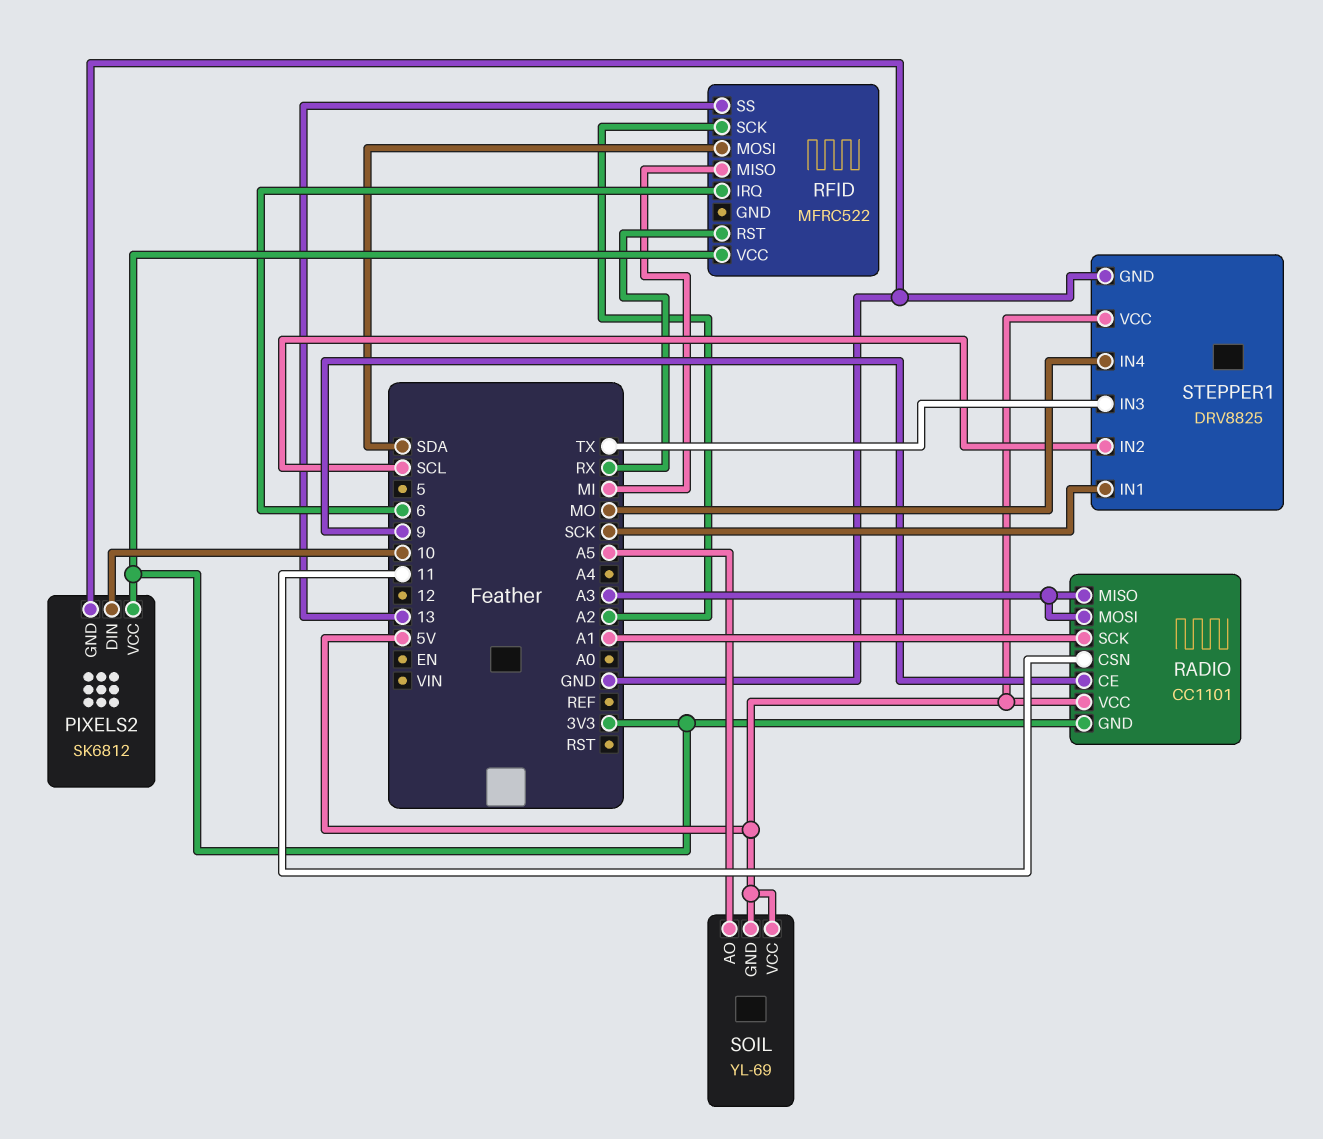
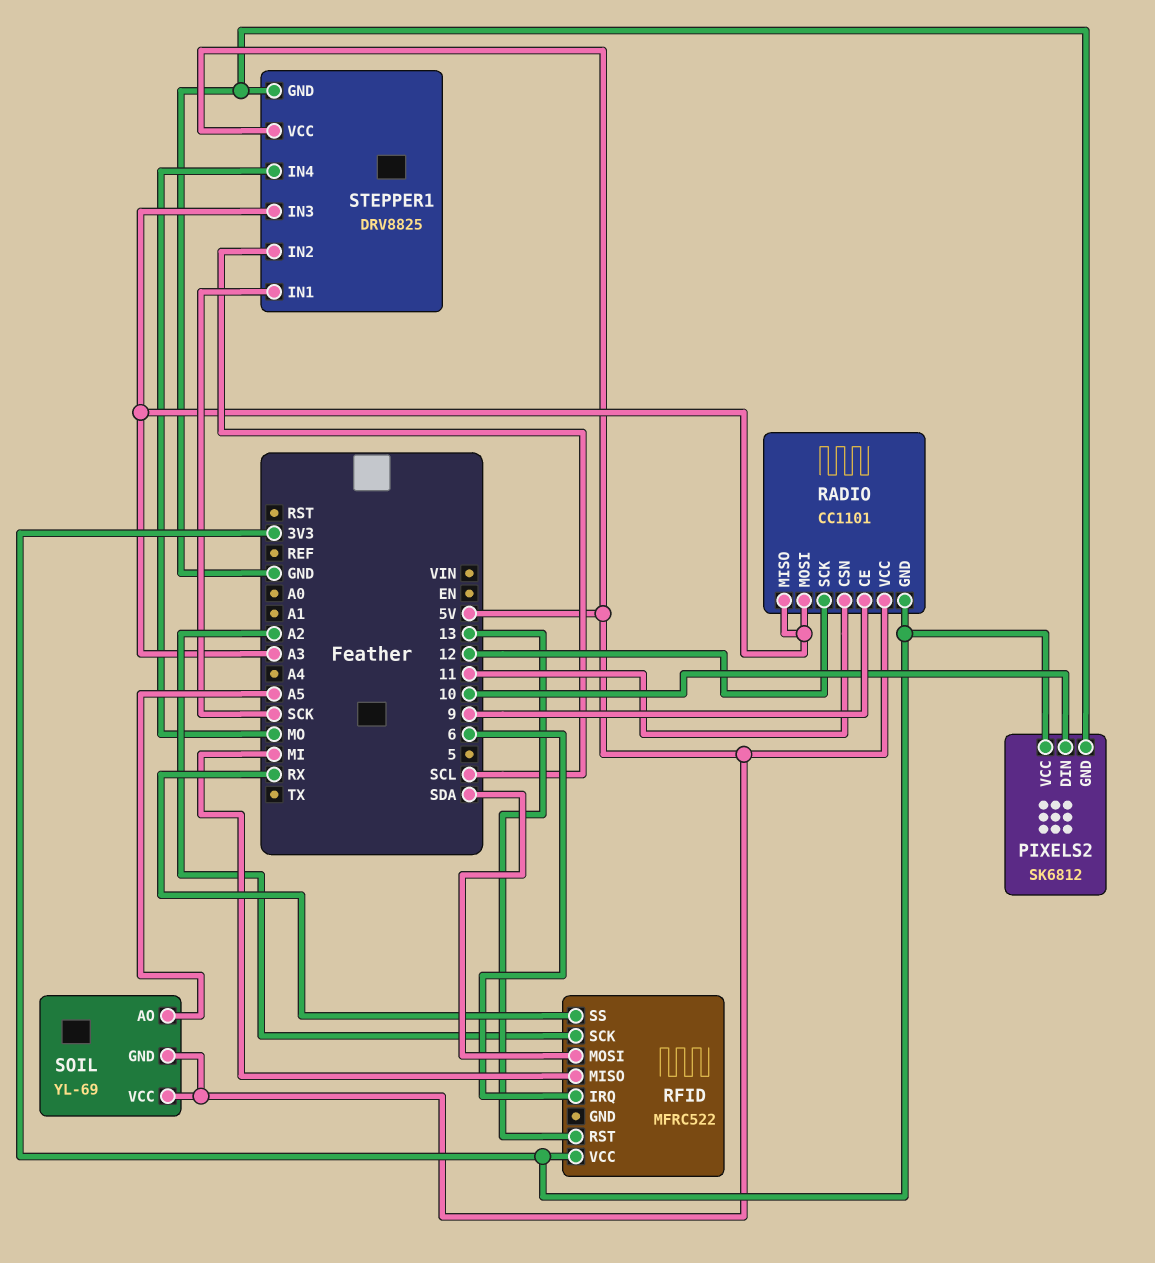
RADIO pin SCK: A1 -> 12
RFID pin RST: RX -> 13
RFID pin SS: 13 -> RX
STEPPER1 pin IN3: TX -> A3

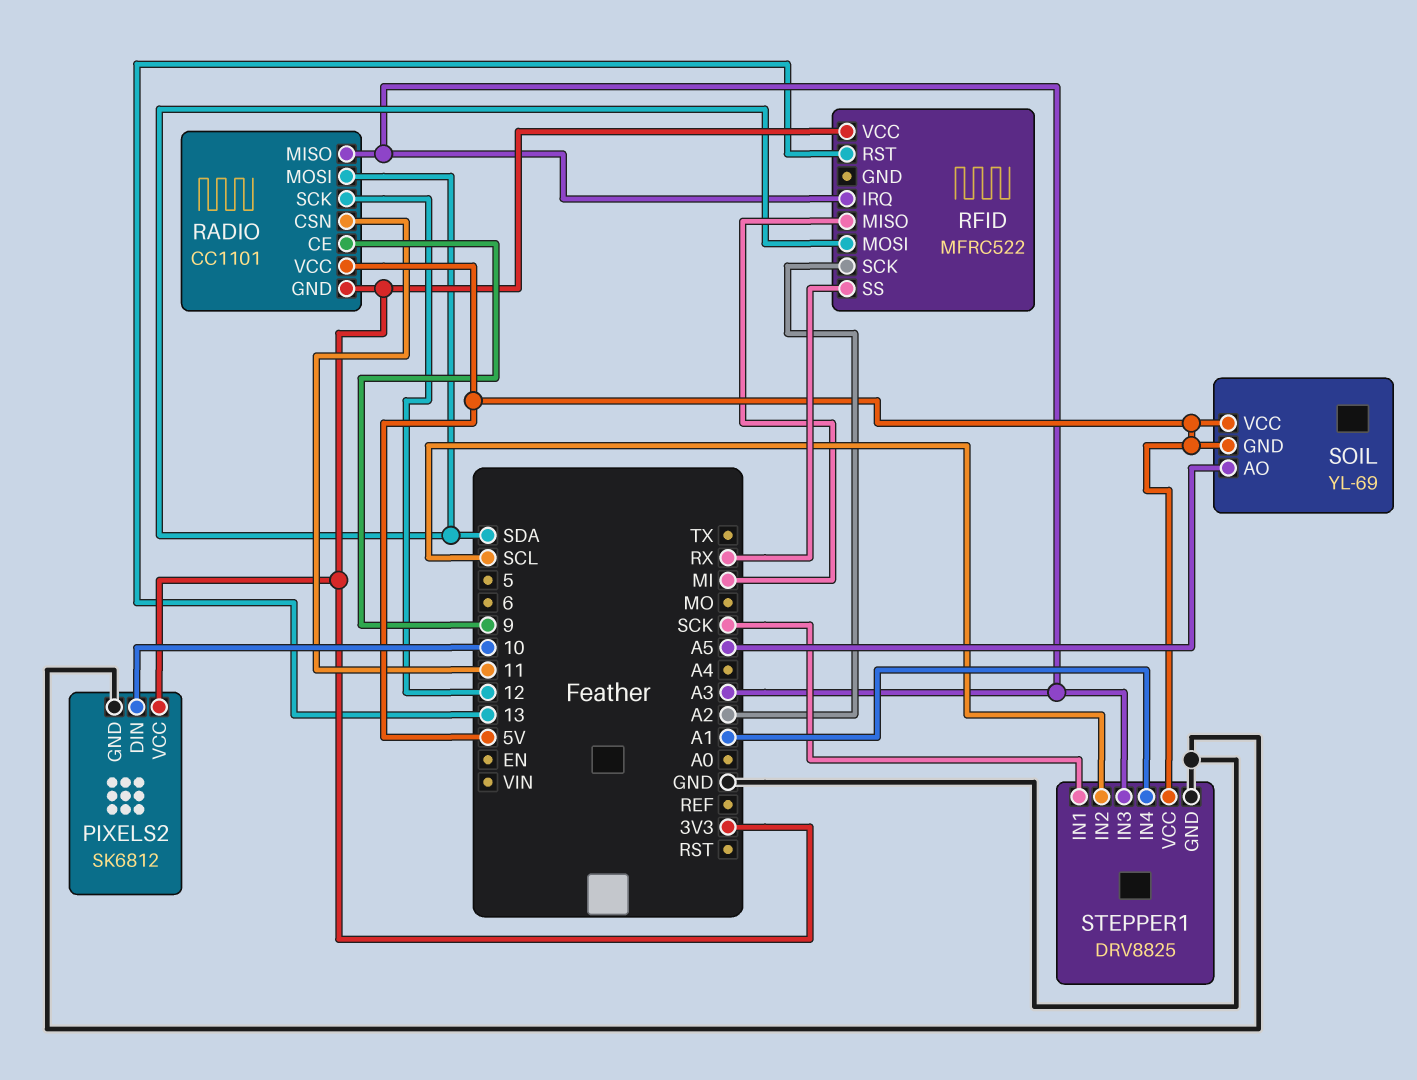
RADIO pin MOSI: A3 -> SDA
RFID pin IRQ: 6 -> A3
STEPPER1 pin IN4: MO -> A1

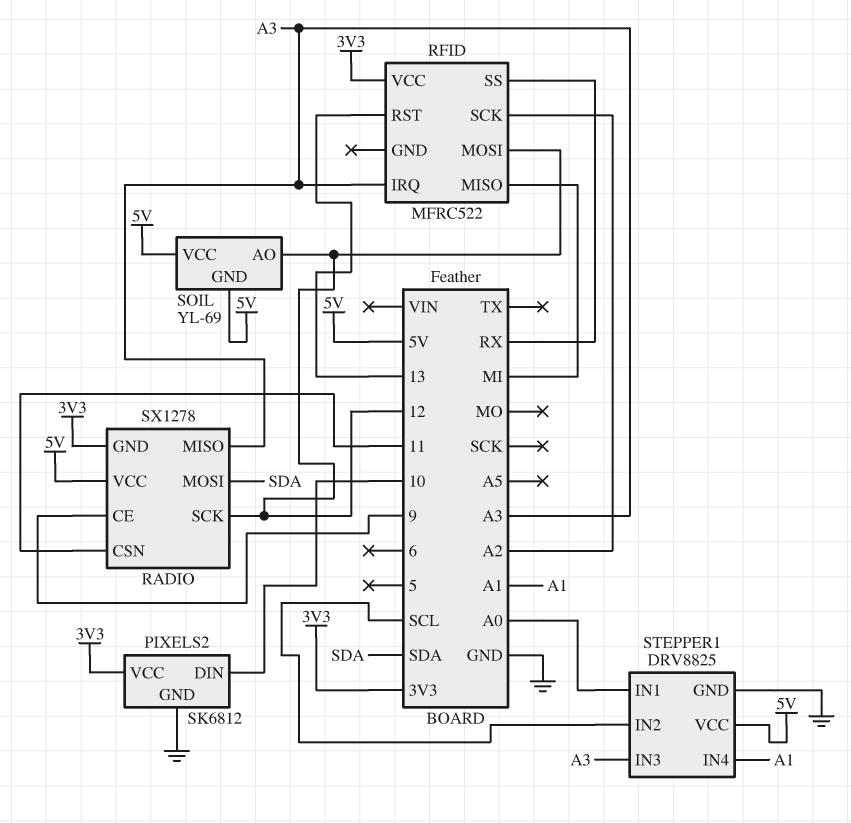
RADIO: CC1101 -> SX1278
RFID pin MOSI: SDA -> 12
SOIL pin AO: A5 -> 12
STEPPER1 pin IN1: SCK -> A0

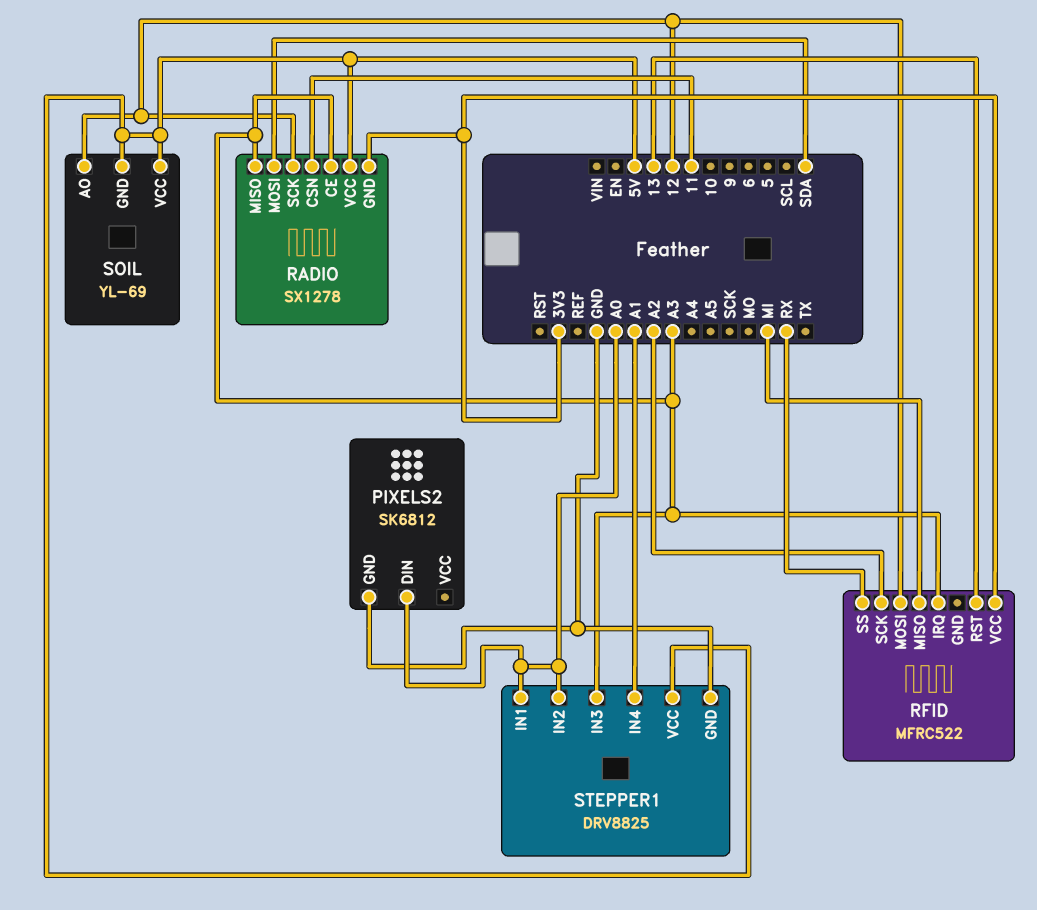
PIXELS2 pin DIN: 10 -> A0
PIXELS2 pin VCC: 3V3 -> none
RADIO pin CE: 9 -> A3
STEPPER1 pin IN2: SCL -> A0

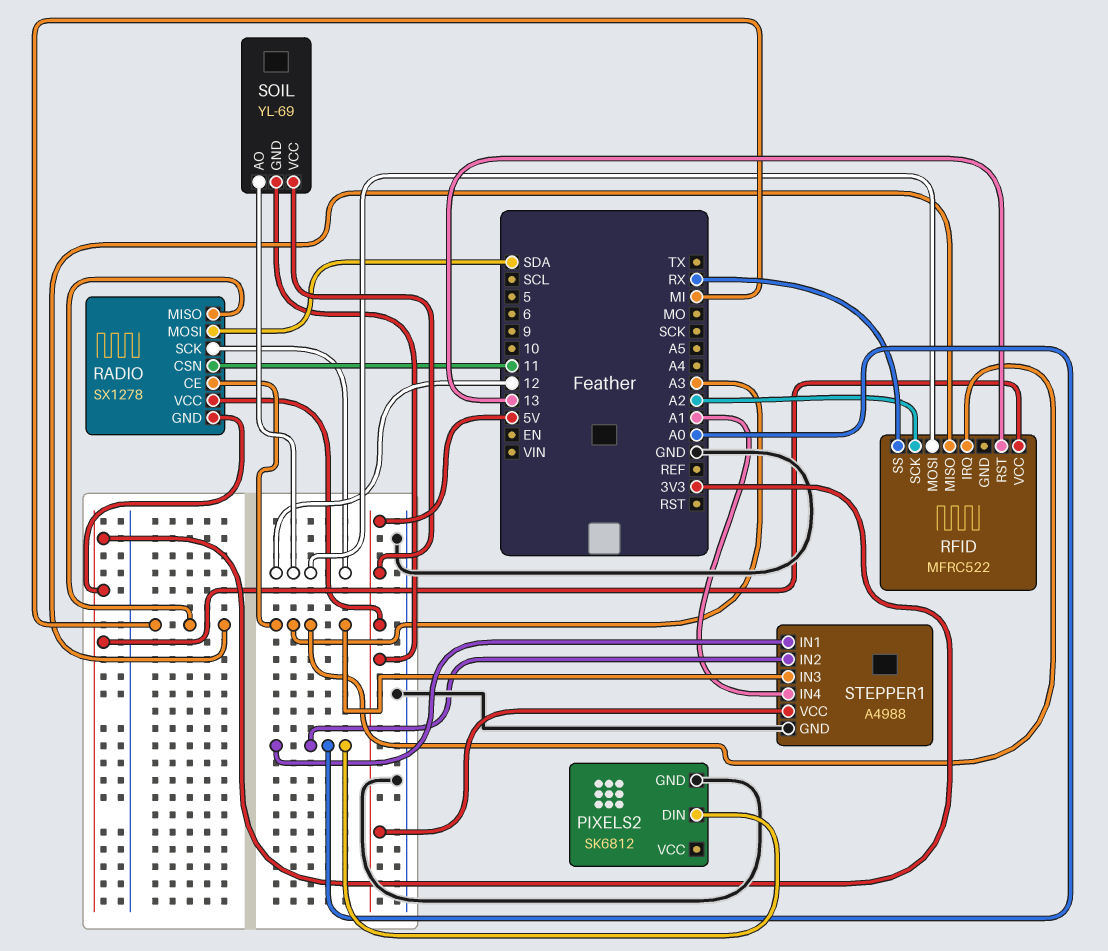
RADIO pin MISO: A3 -> MI
STEPPER1: DRV8825 -> A4988

